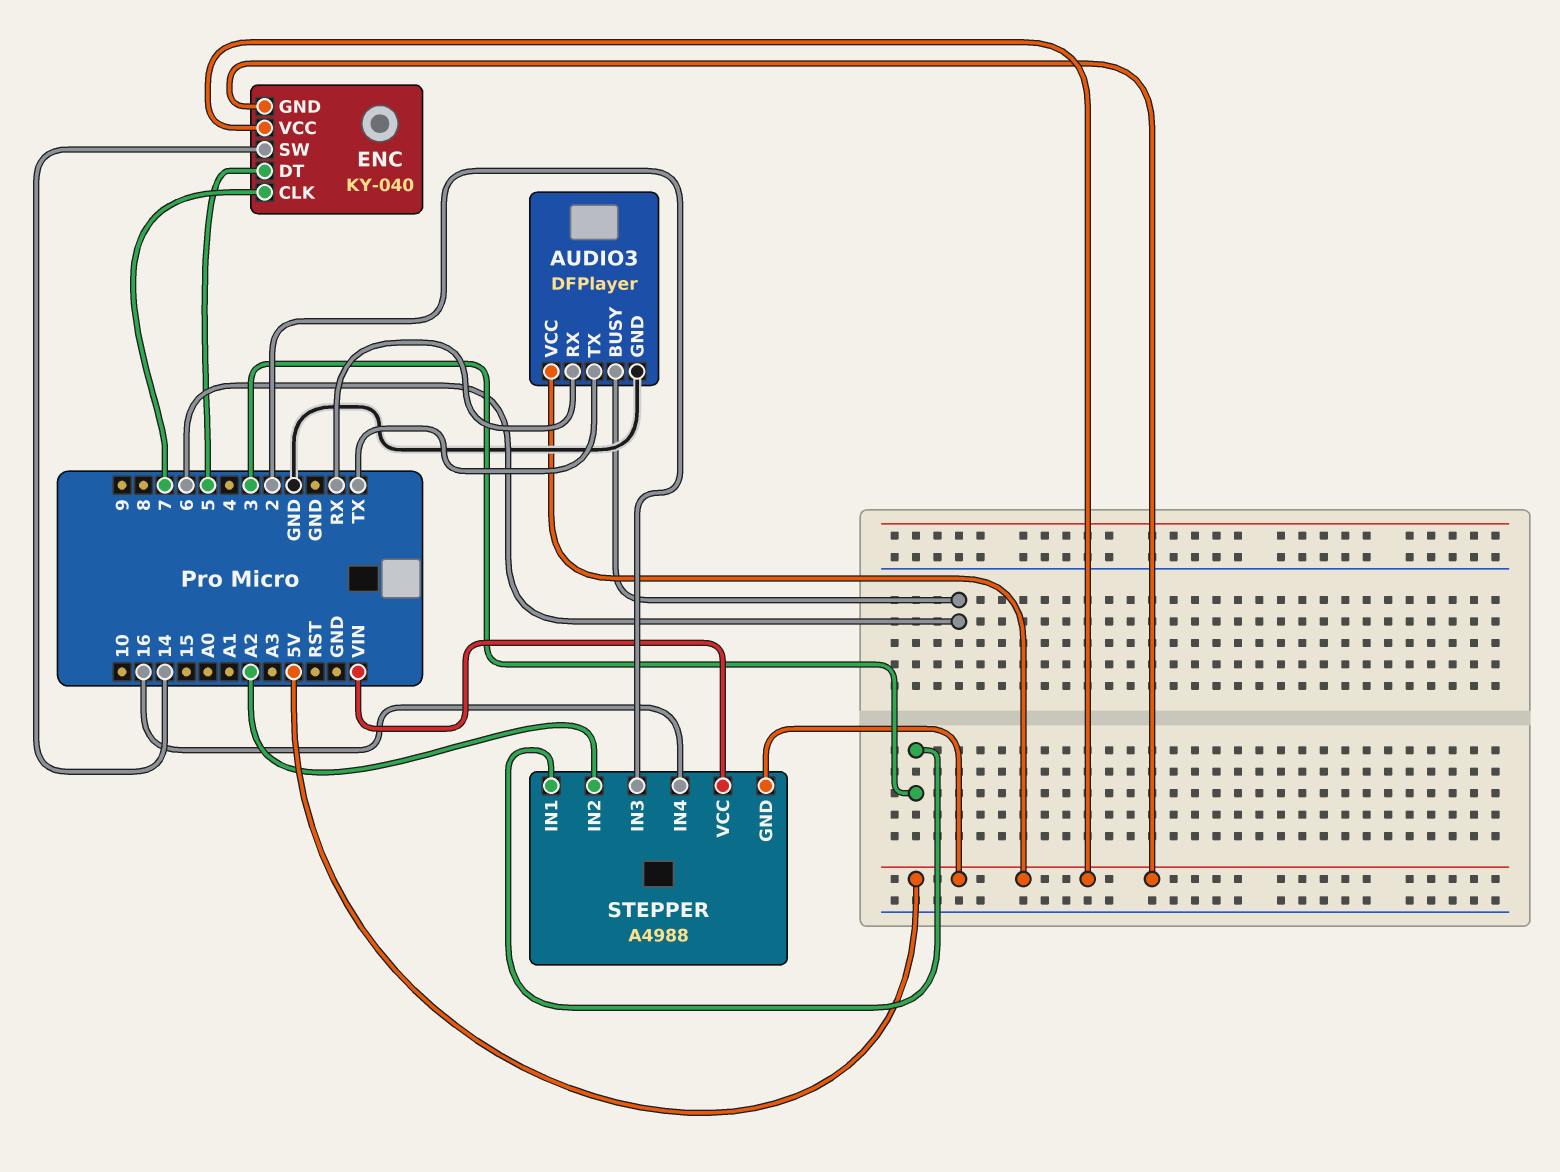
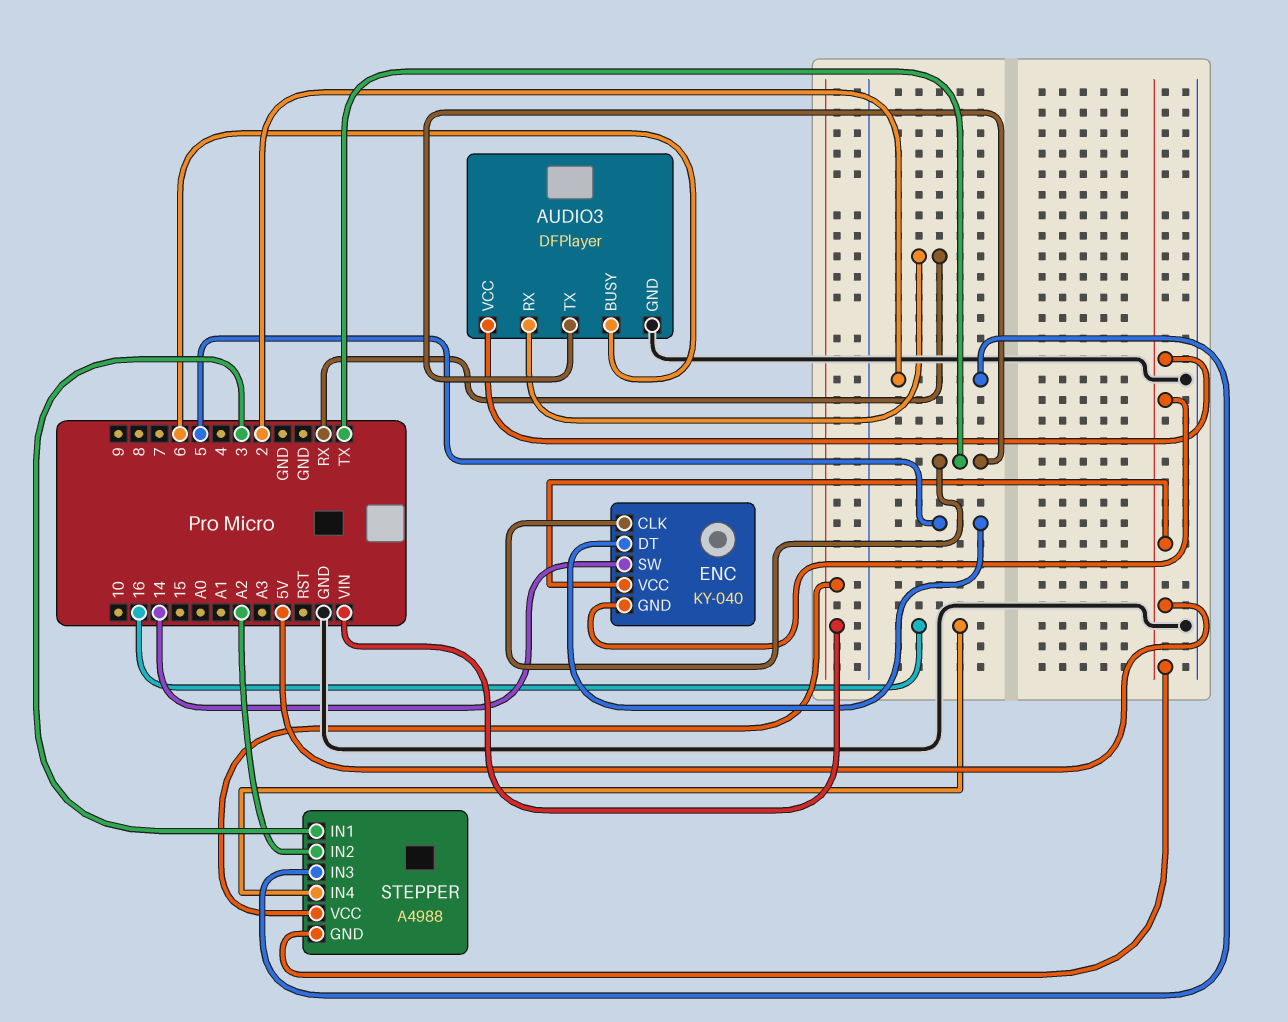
ENC pin CLK: 7 -> TX

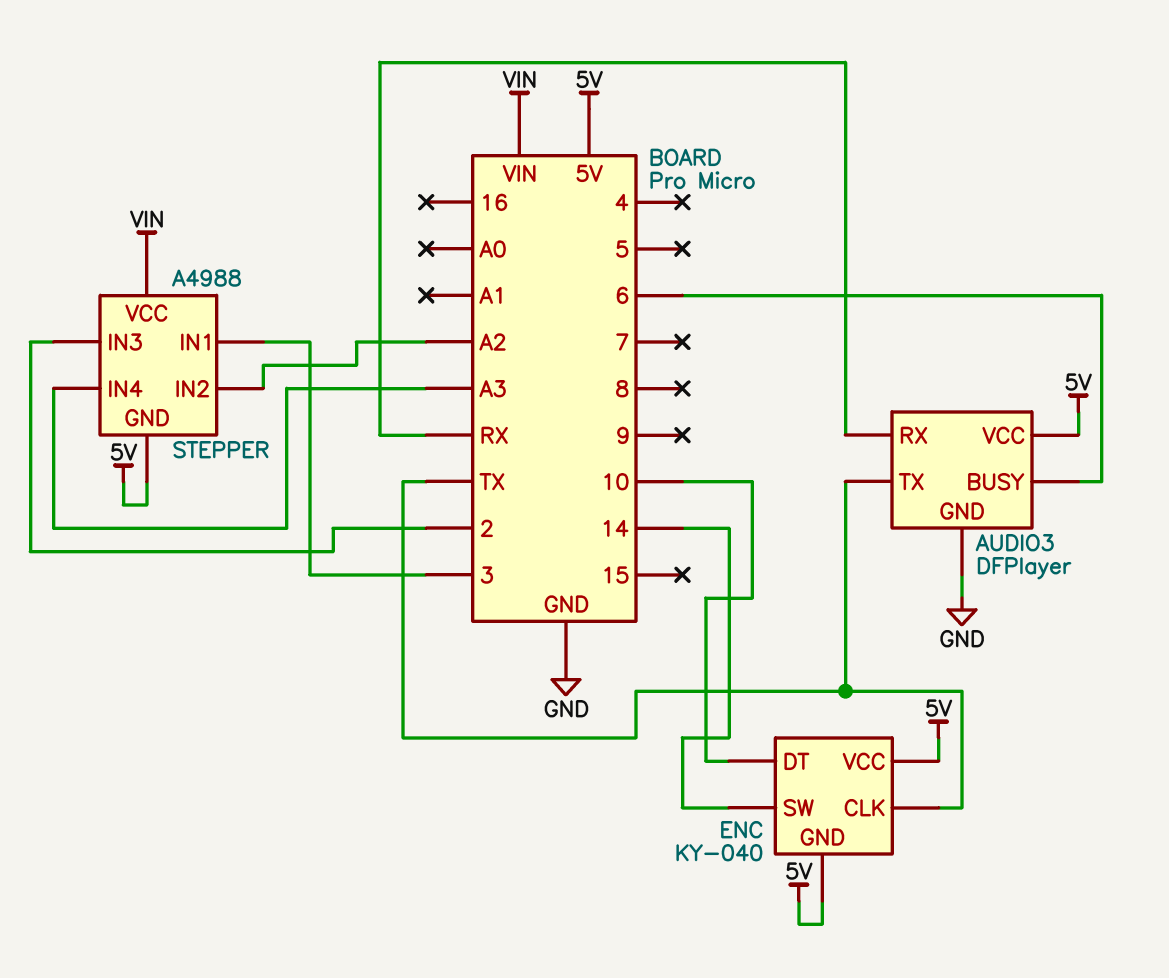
ENC pin DT: 5 -> 10
STEPPER pin IN4: 16 -> A3

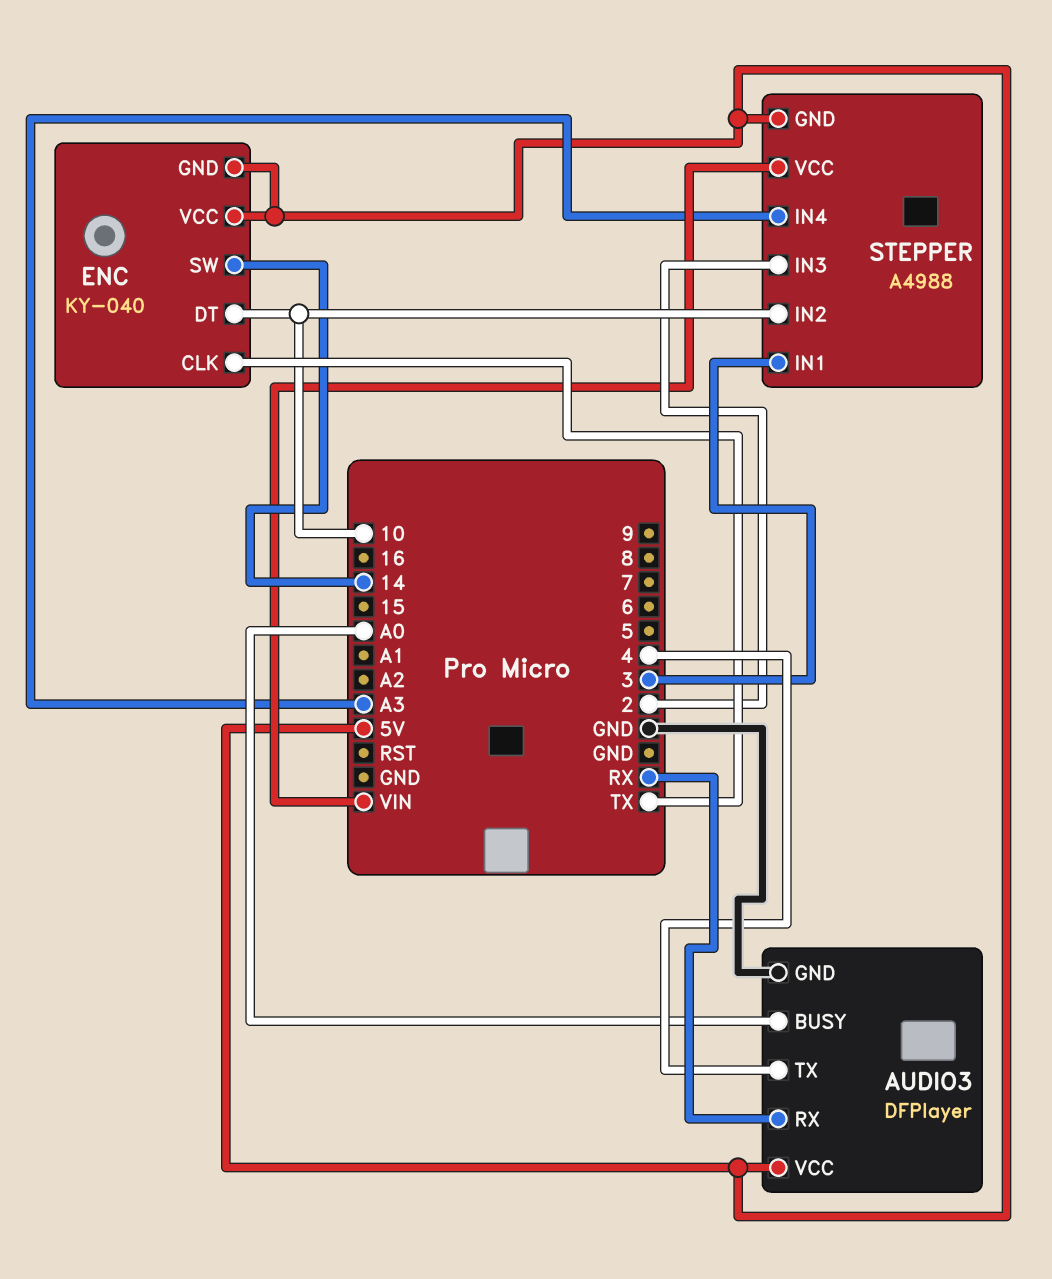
AUDIO3 pin BUSY: 6 -> A0
AUDIO3 pin TX: TX -> 4
STEPPER pin IN2: A2 -> 10

